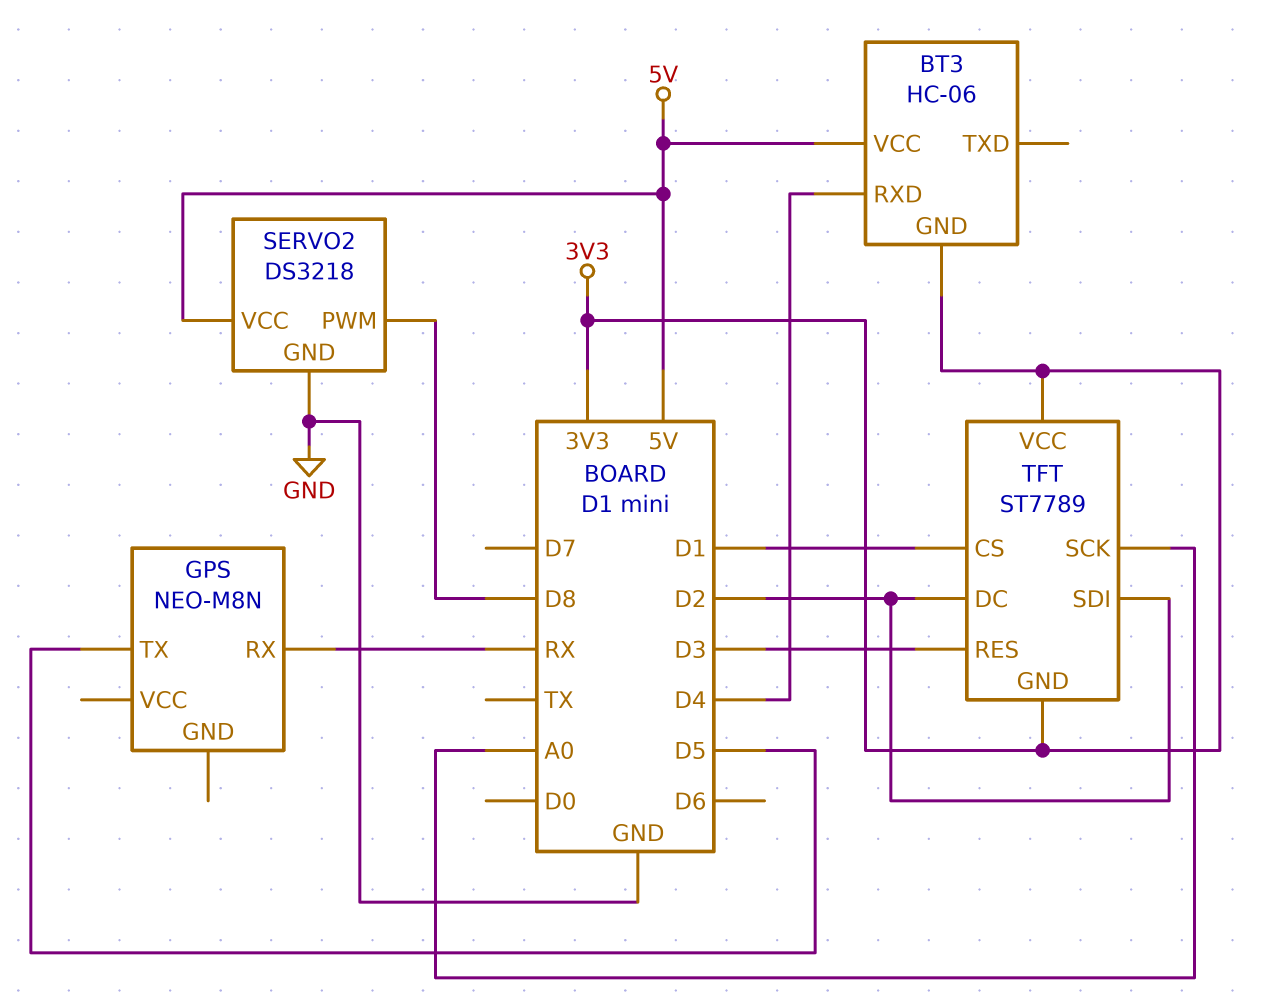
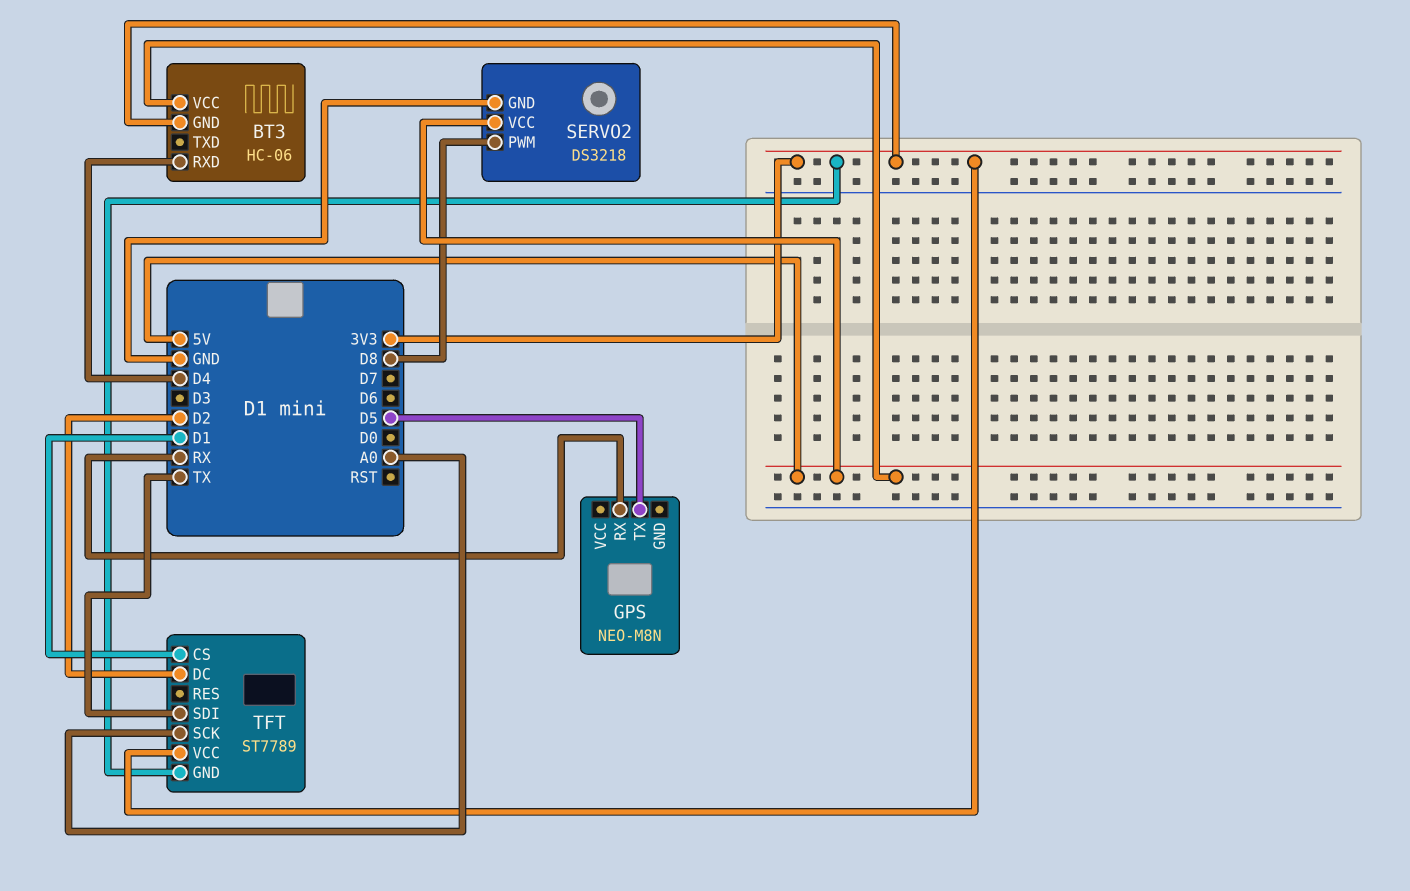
TFT pin RES: D3 -> none
TFT pin SDI: D2 -> TX

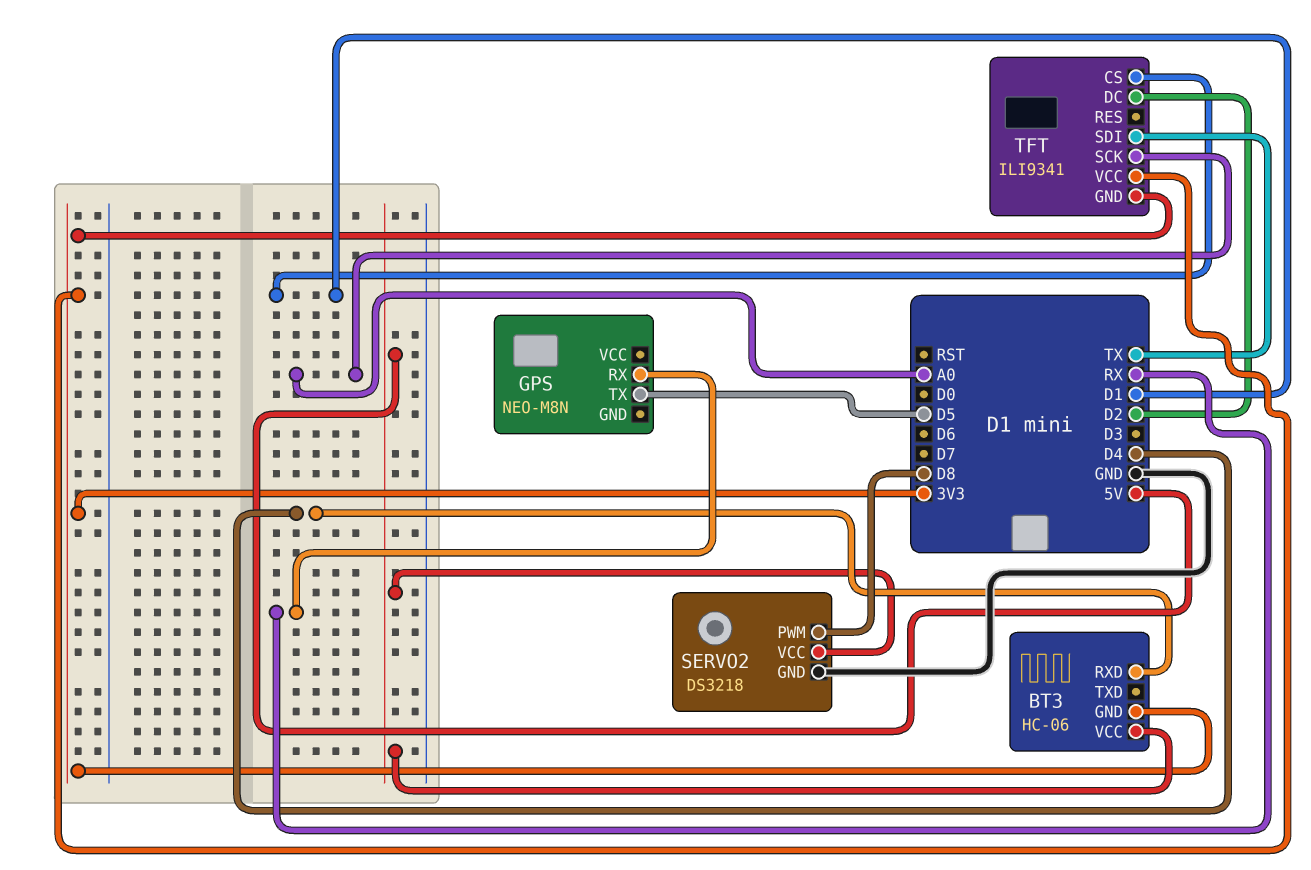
TFT: ST7789 -> ILI9341

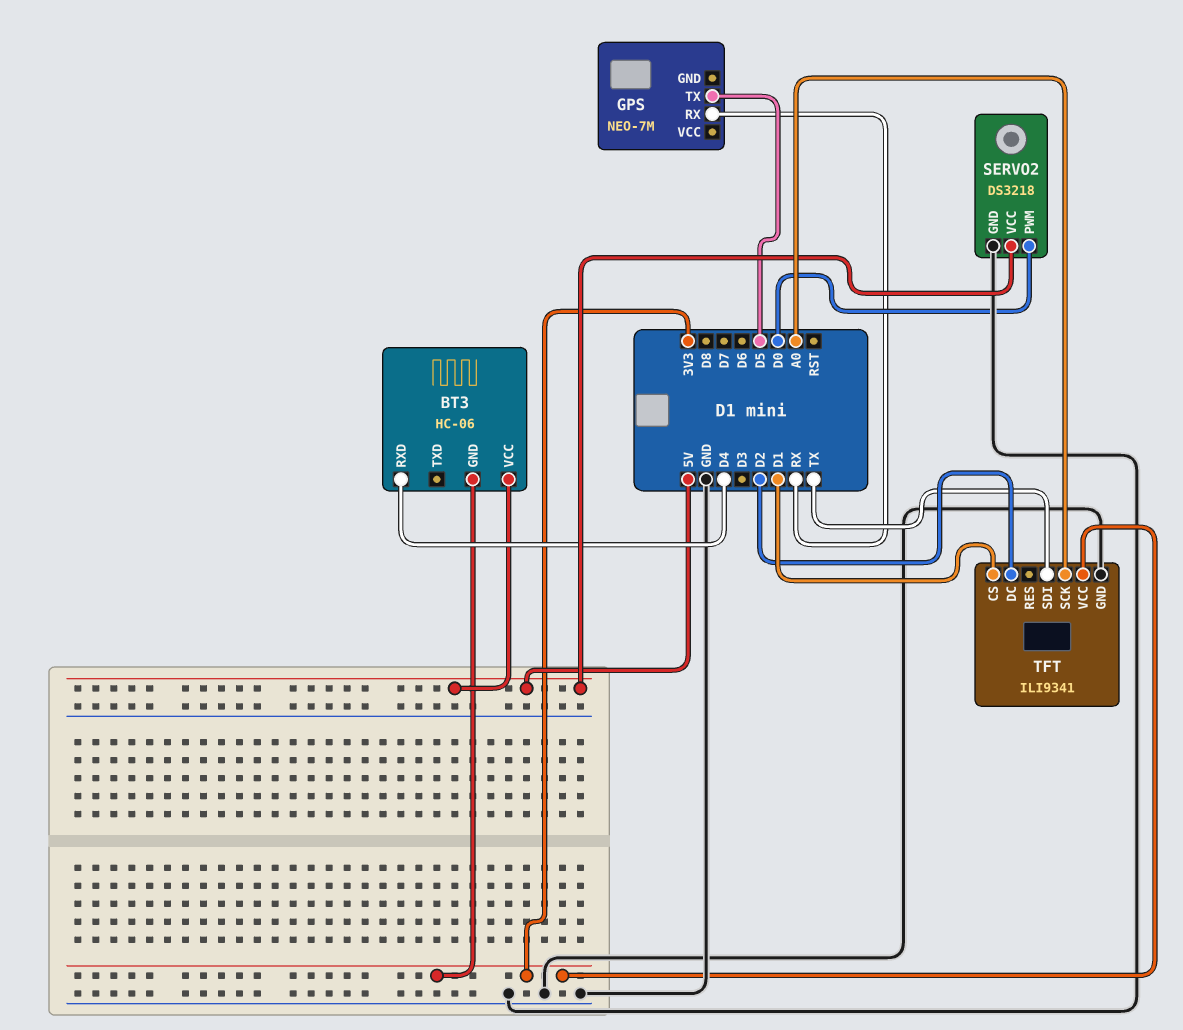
GPS: NEO-M8N -> NEO-7M
SERVO2 pin PWM: D8 -> D0
TFT pin GND: 3V3 -> GND

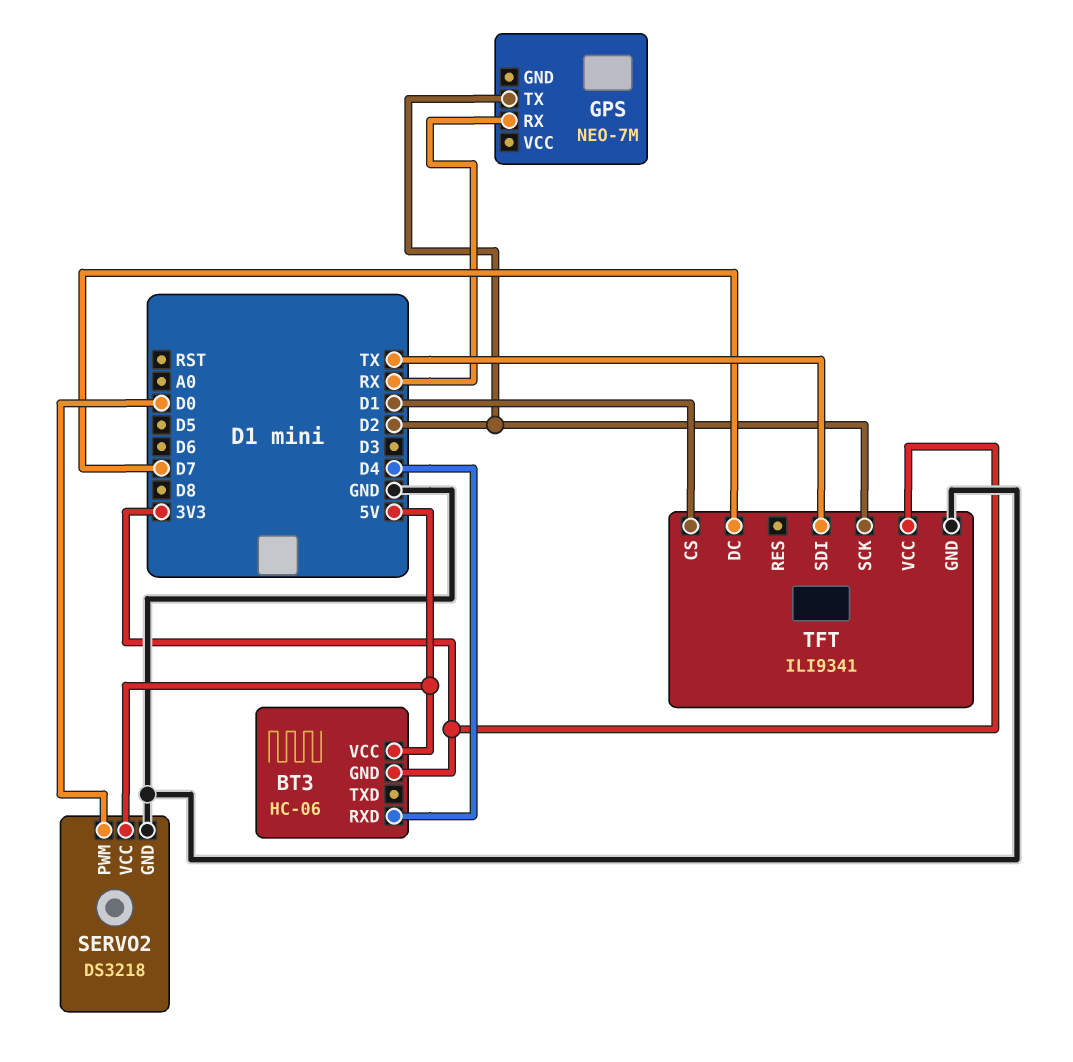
GPS pin TX: D5 -> D2
TFT pin DC: D2 -> D7
TFT pin SCK: A0 -> D2

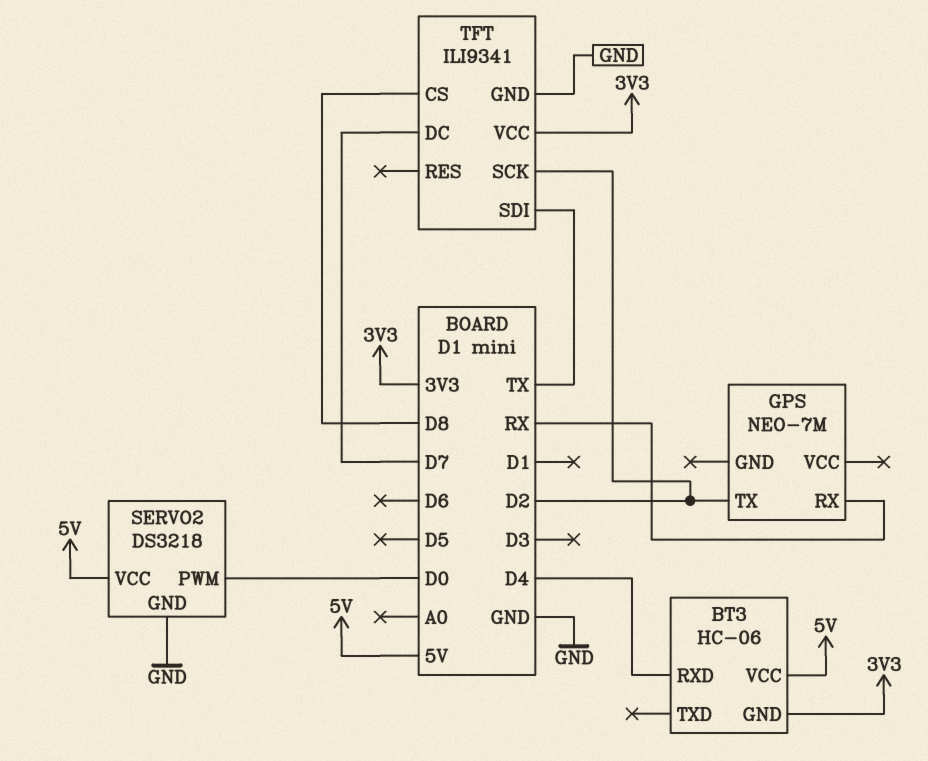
TFT pin CS: D1 -> D8

